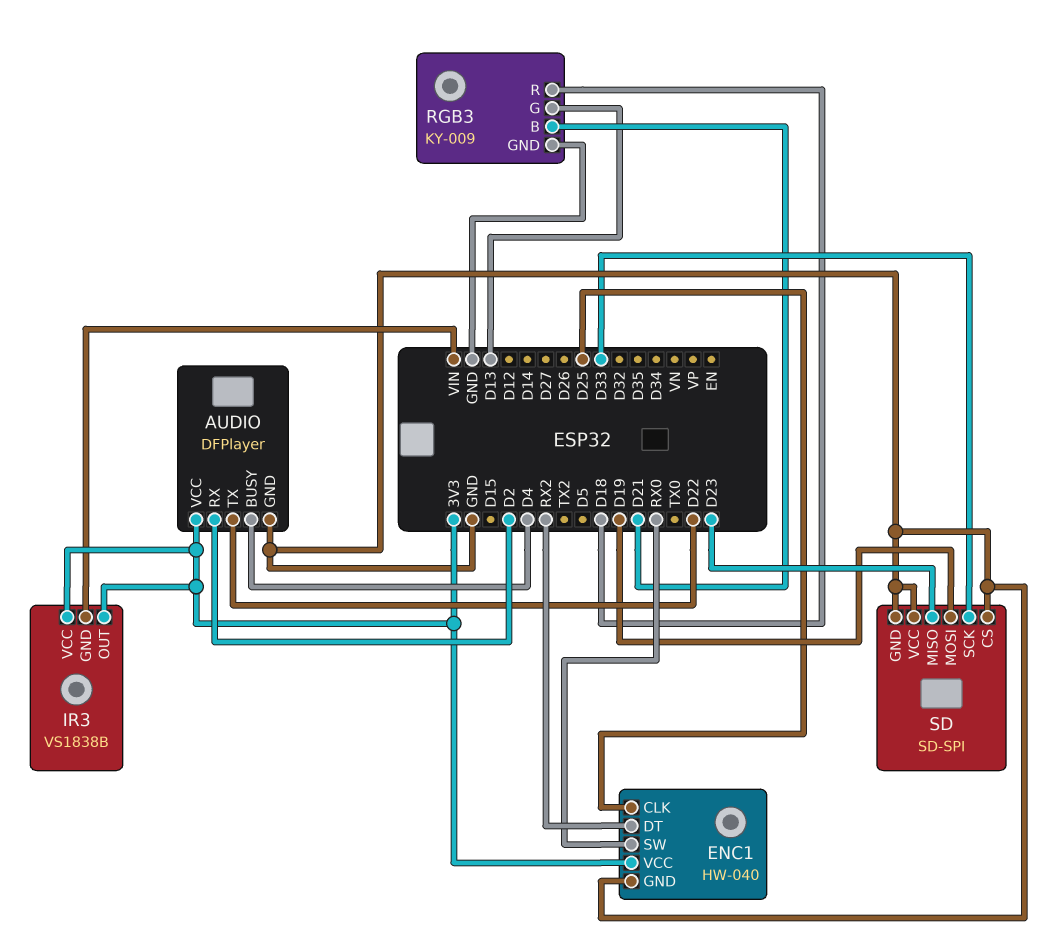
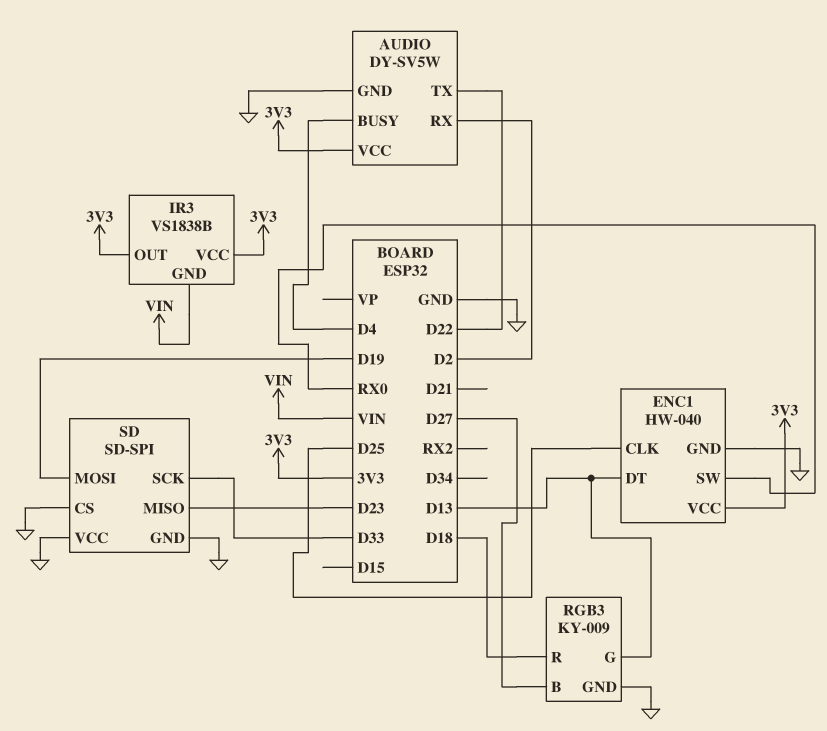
AUDIO: DFPlayer -> DY-SV5W
ENC1 pin DT: RX2 -> D13
RGB3 pin B: D21 -> D27

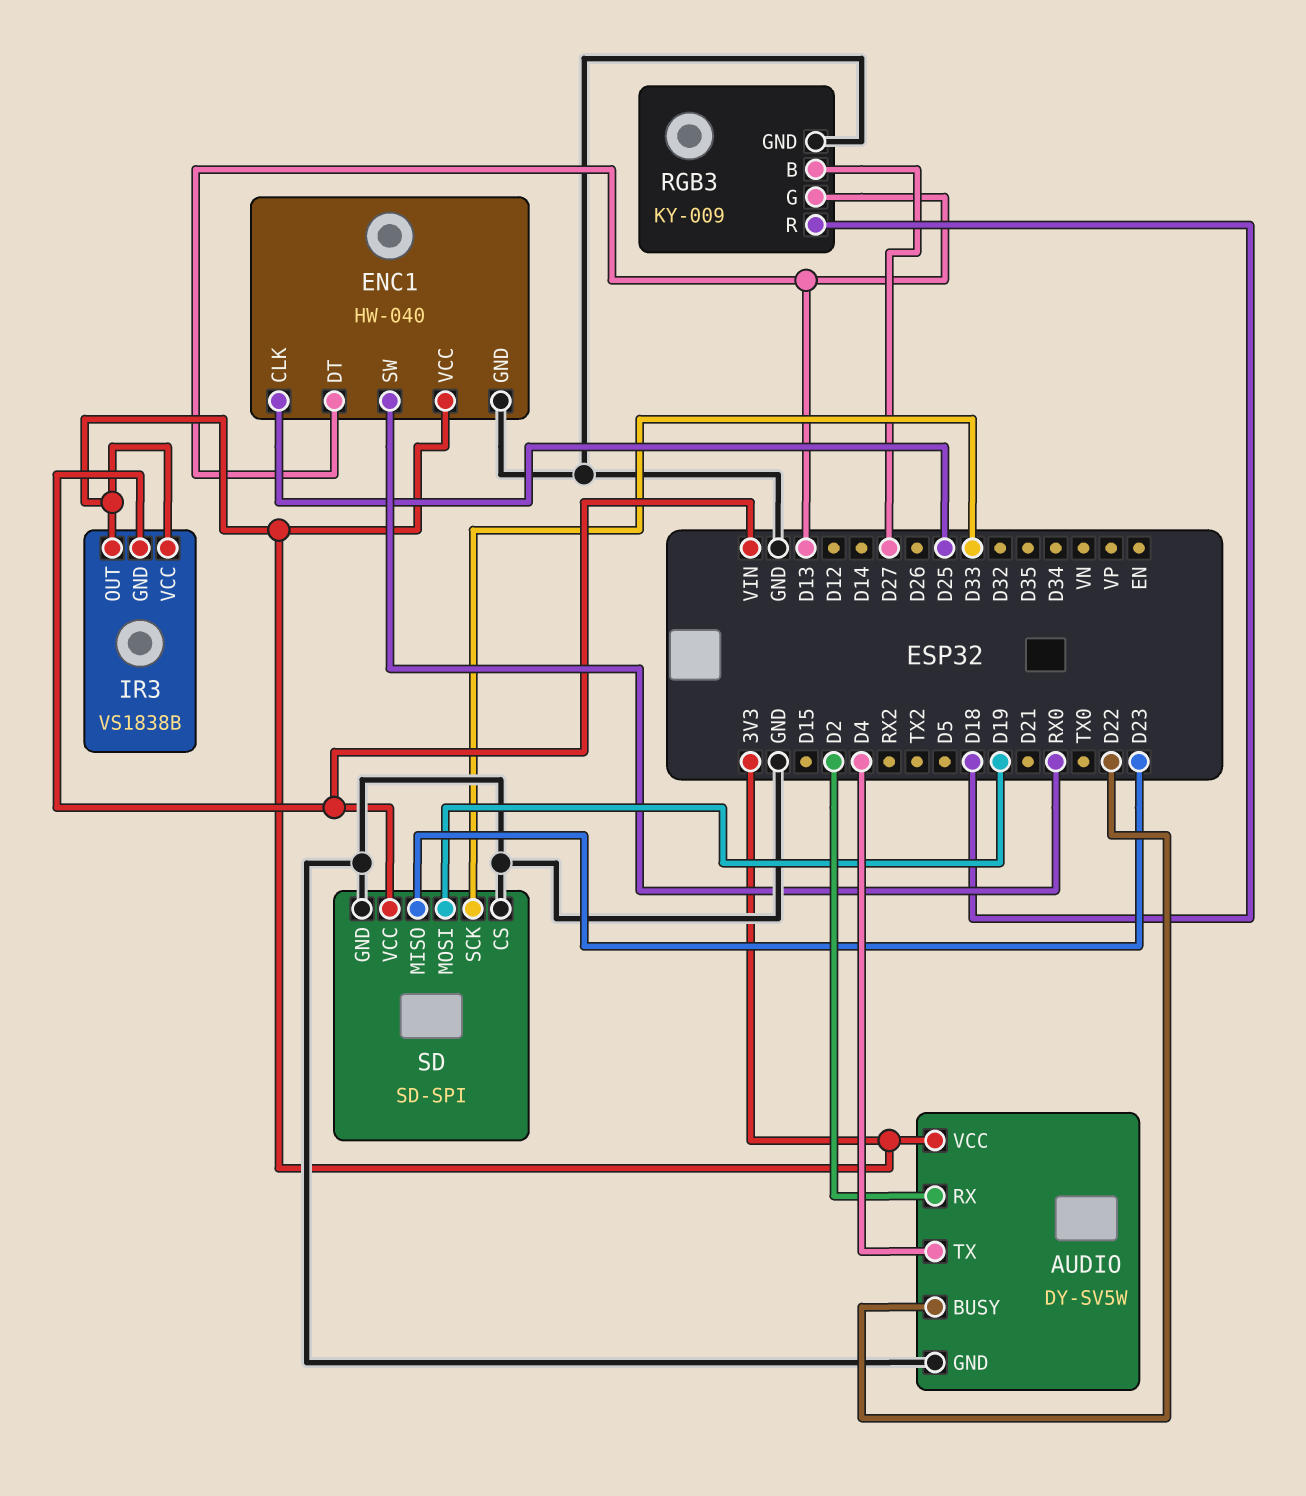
AUDIO pin BUSY: D4 -> D22
AUDIO pin TX: D22 -> D4
SD pin VCC: GND -> VIN

